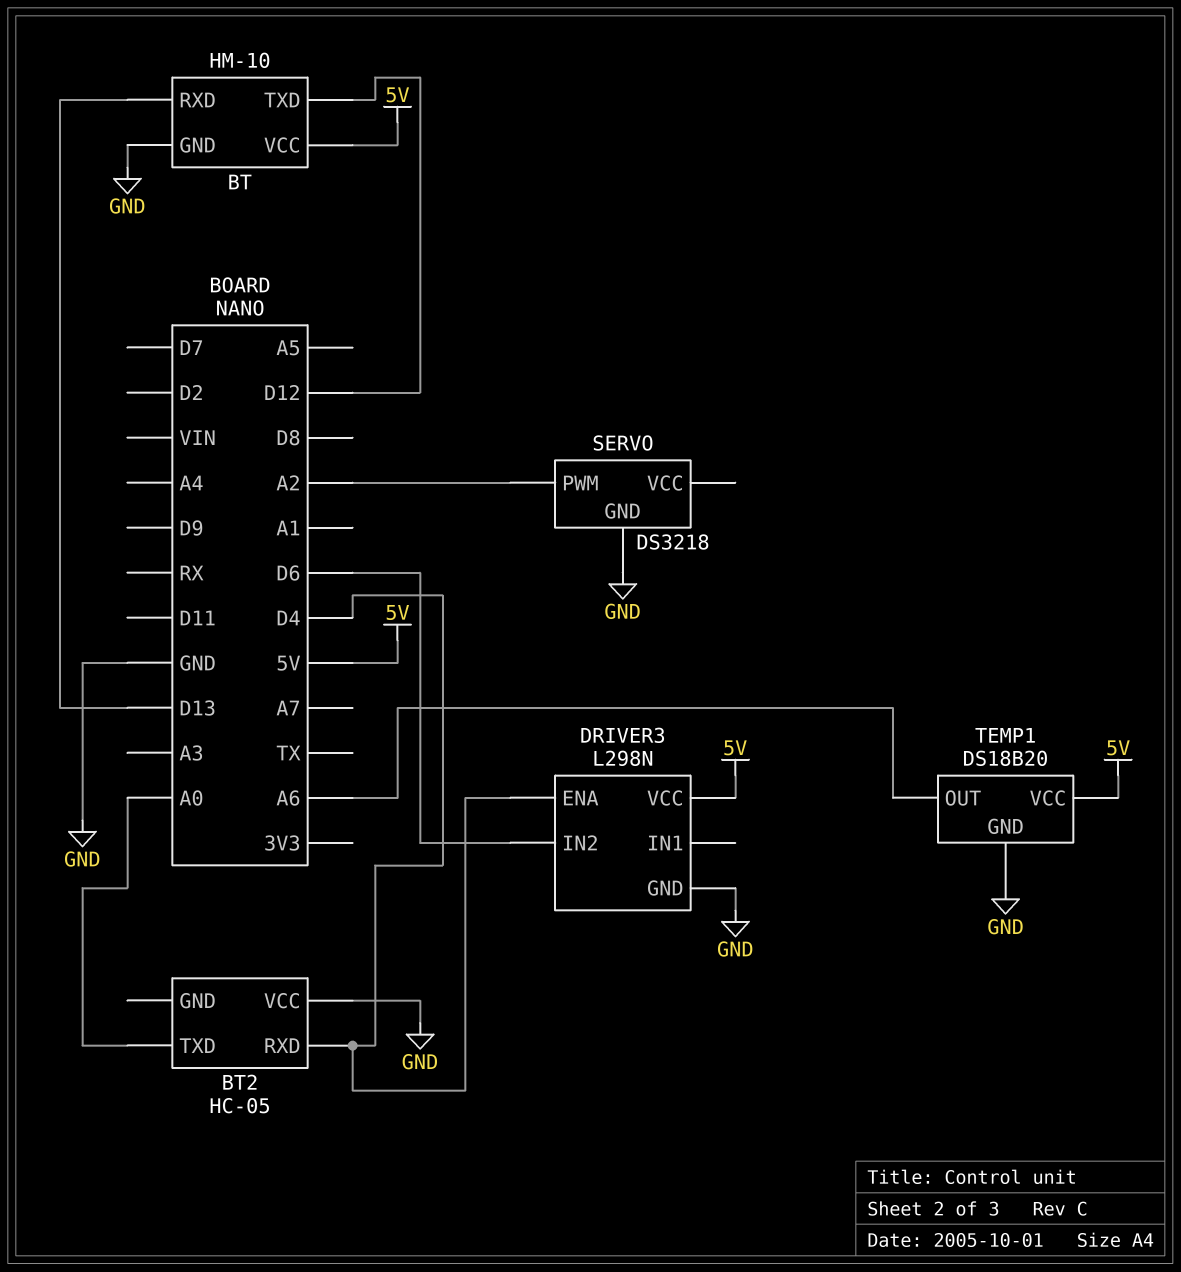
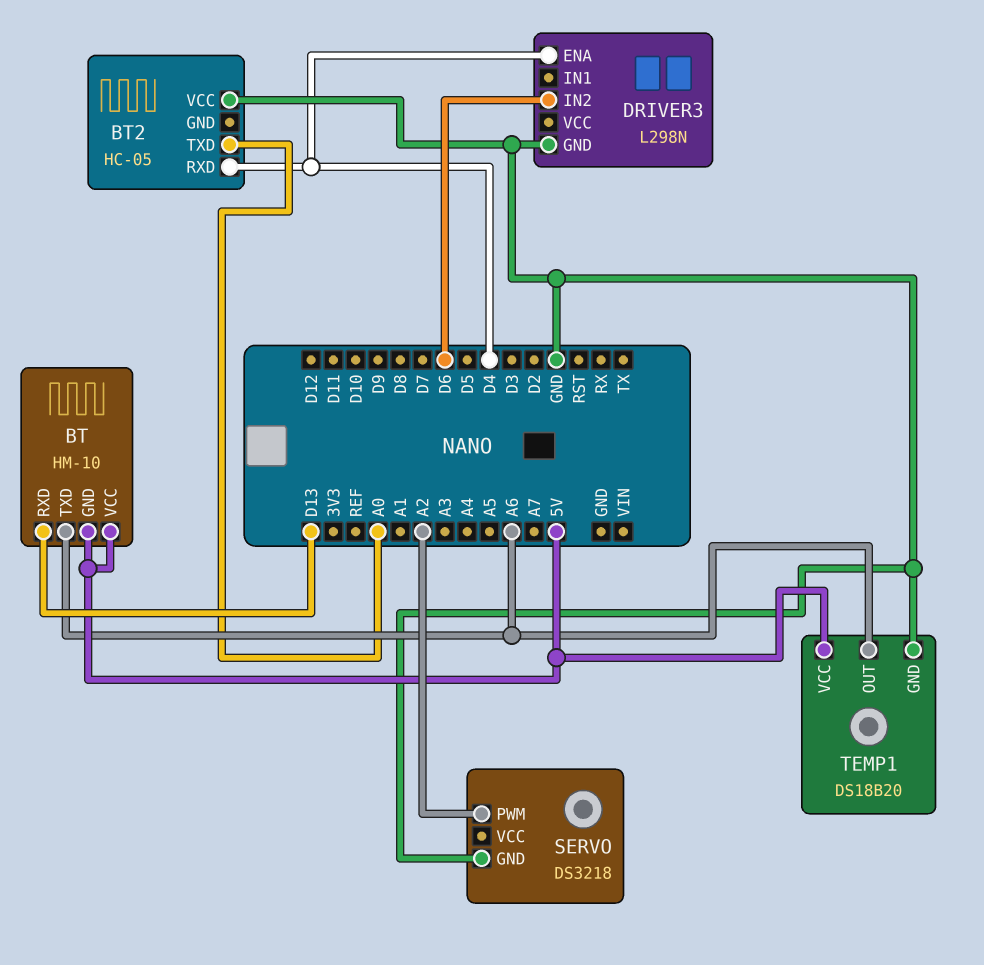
BT pin GND: GND -> 5V
BT pin TXD: D12 -> A6
DRIVER3 pin VCC: 5V -> none

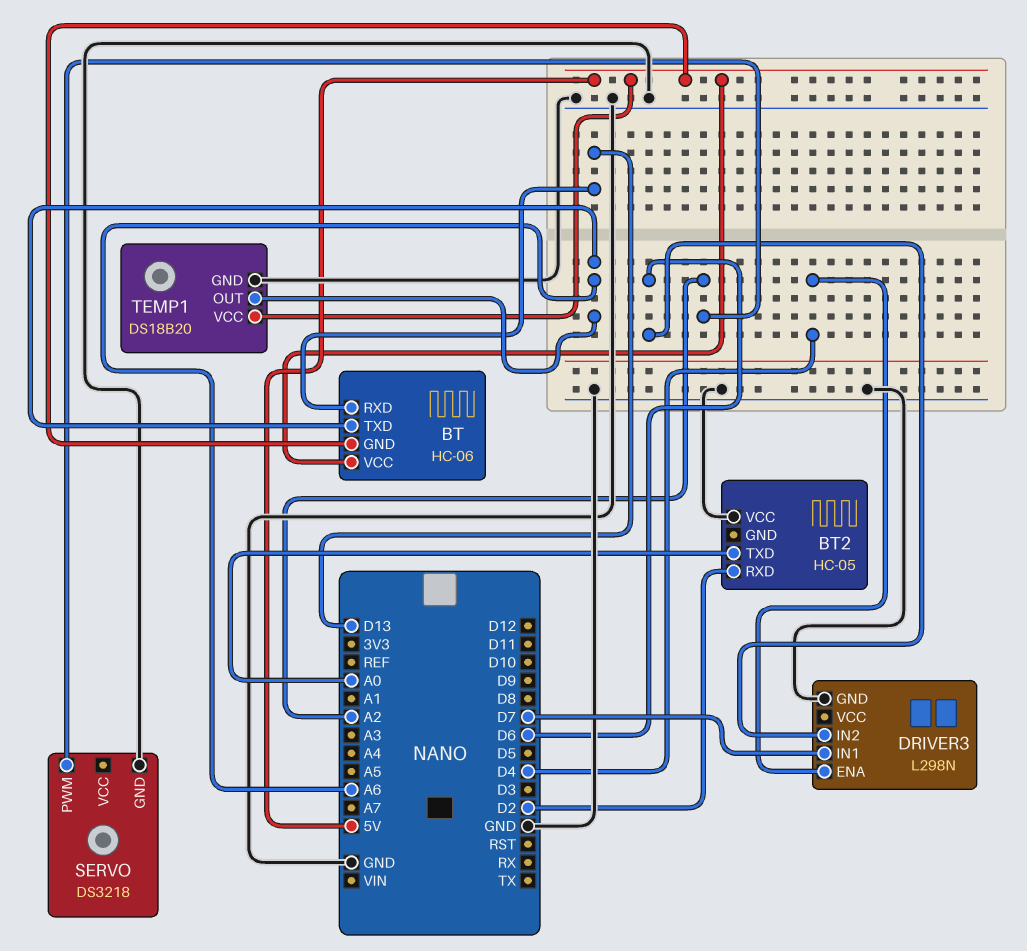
BT: HM-10 -> HC-06
BT2 pin RXD: D4 -> D2
DRIVER3 pin IN1: none -> D7

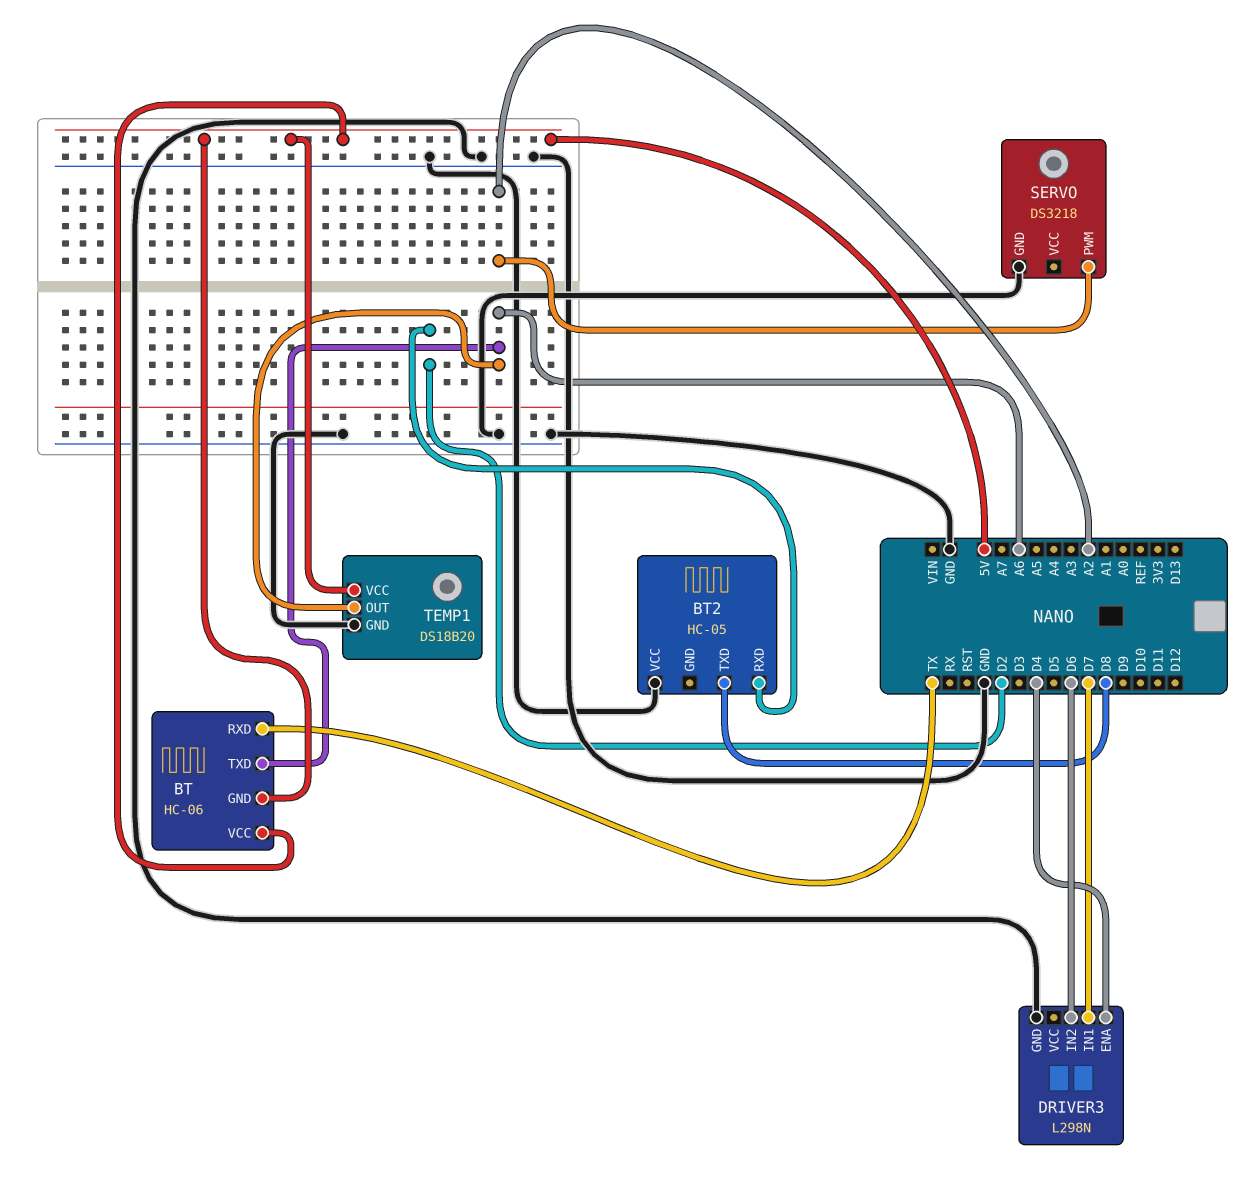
BT pin RXD: D13 -> TX
BT2 pin TXD: A0 -> D8

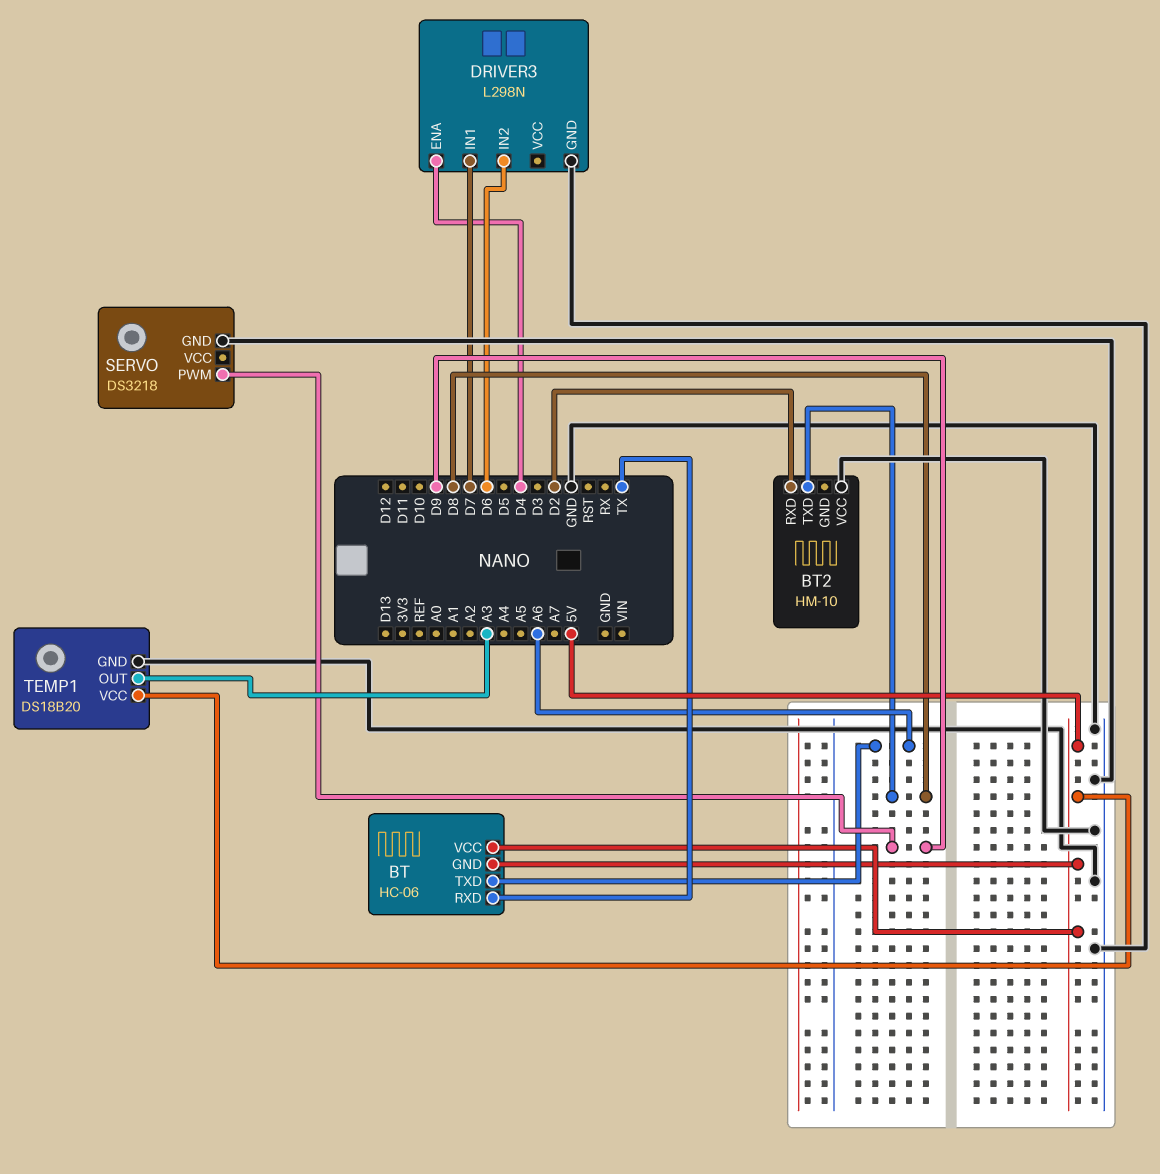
BT2: HC-05 -> HM-10
SERVO pin PWM: A2 -> D9
TEMP1 pin OUT: A6 -> A3

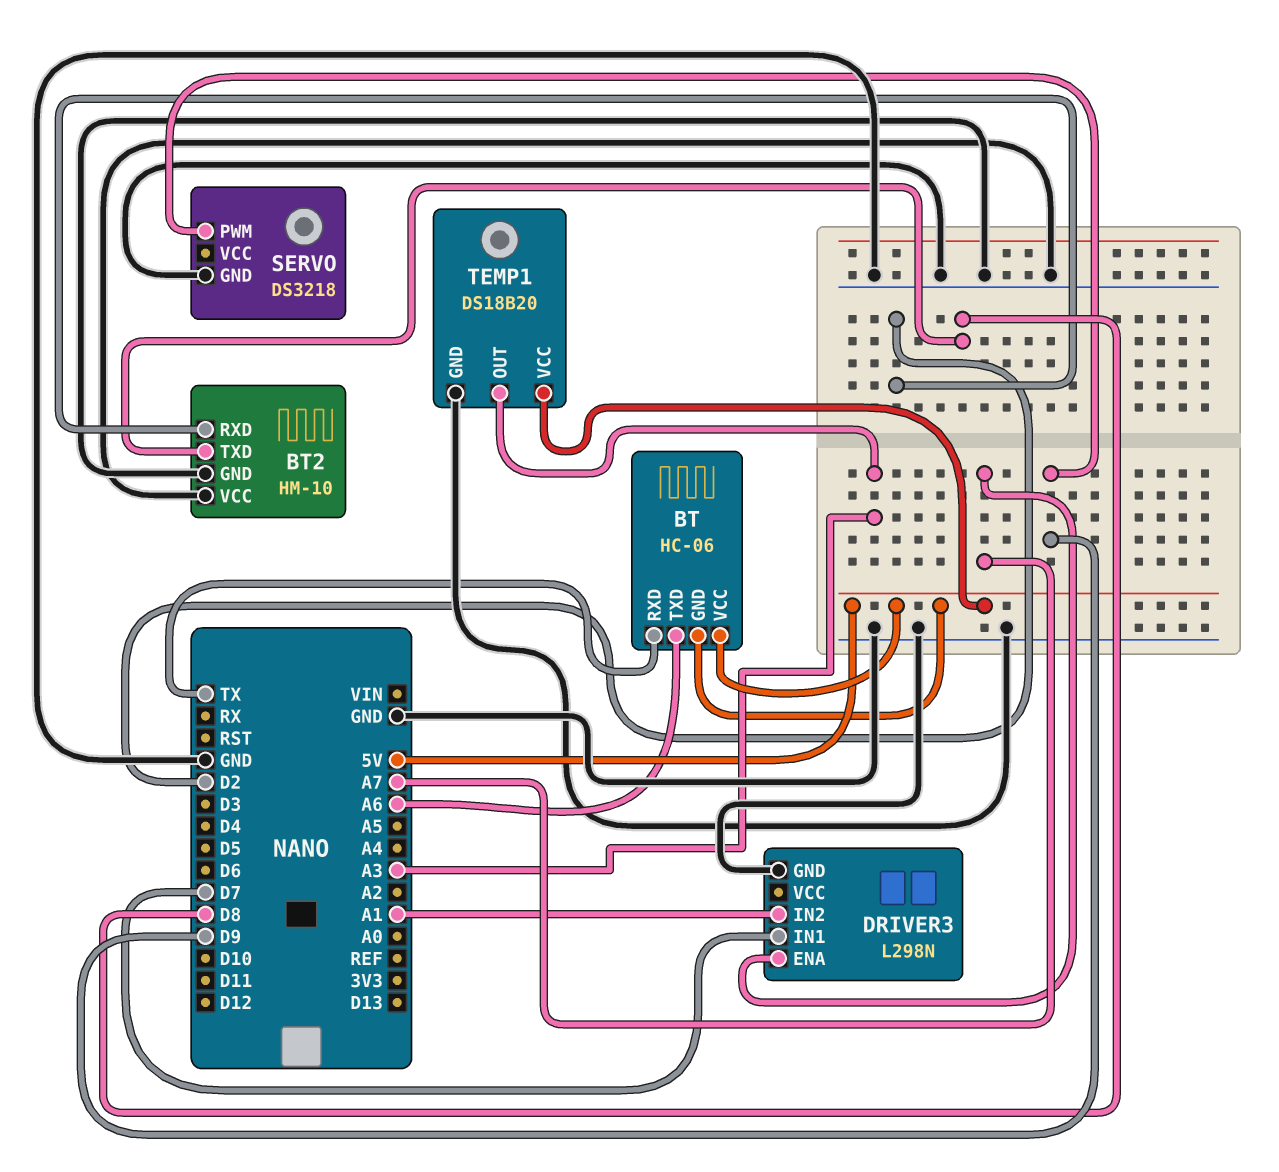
BT2 pin GND: none -> GND
DRIVER3 pin ENA: D4 -> A7
DRIVER3 pin IN2: D6 -> A1

